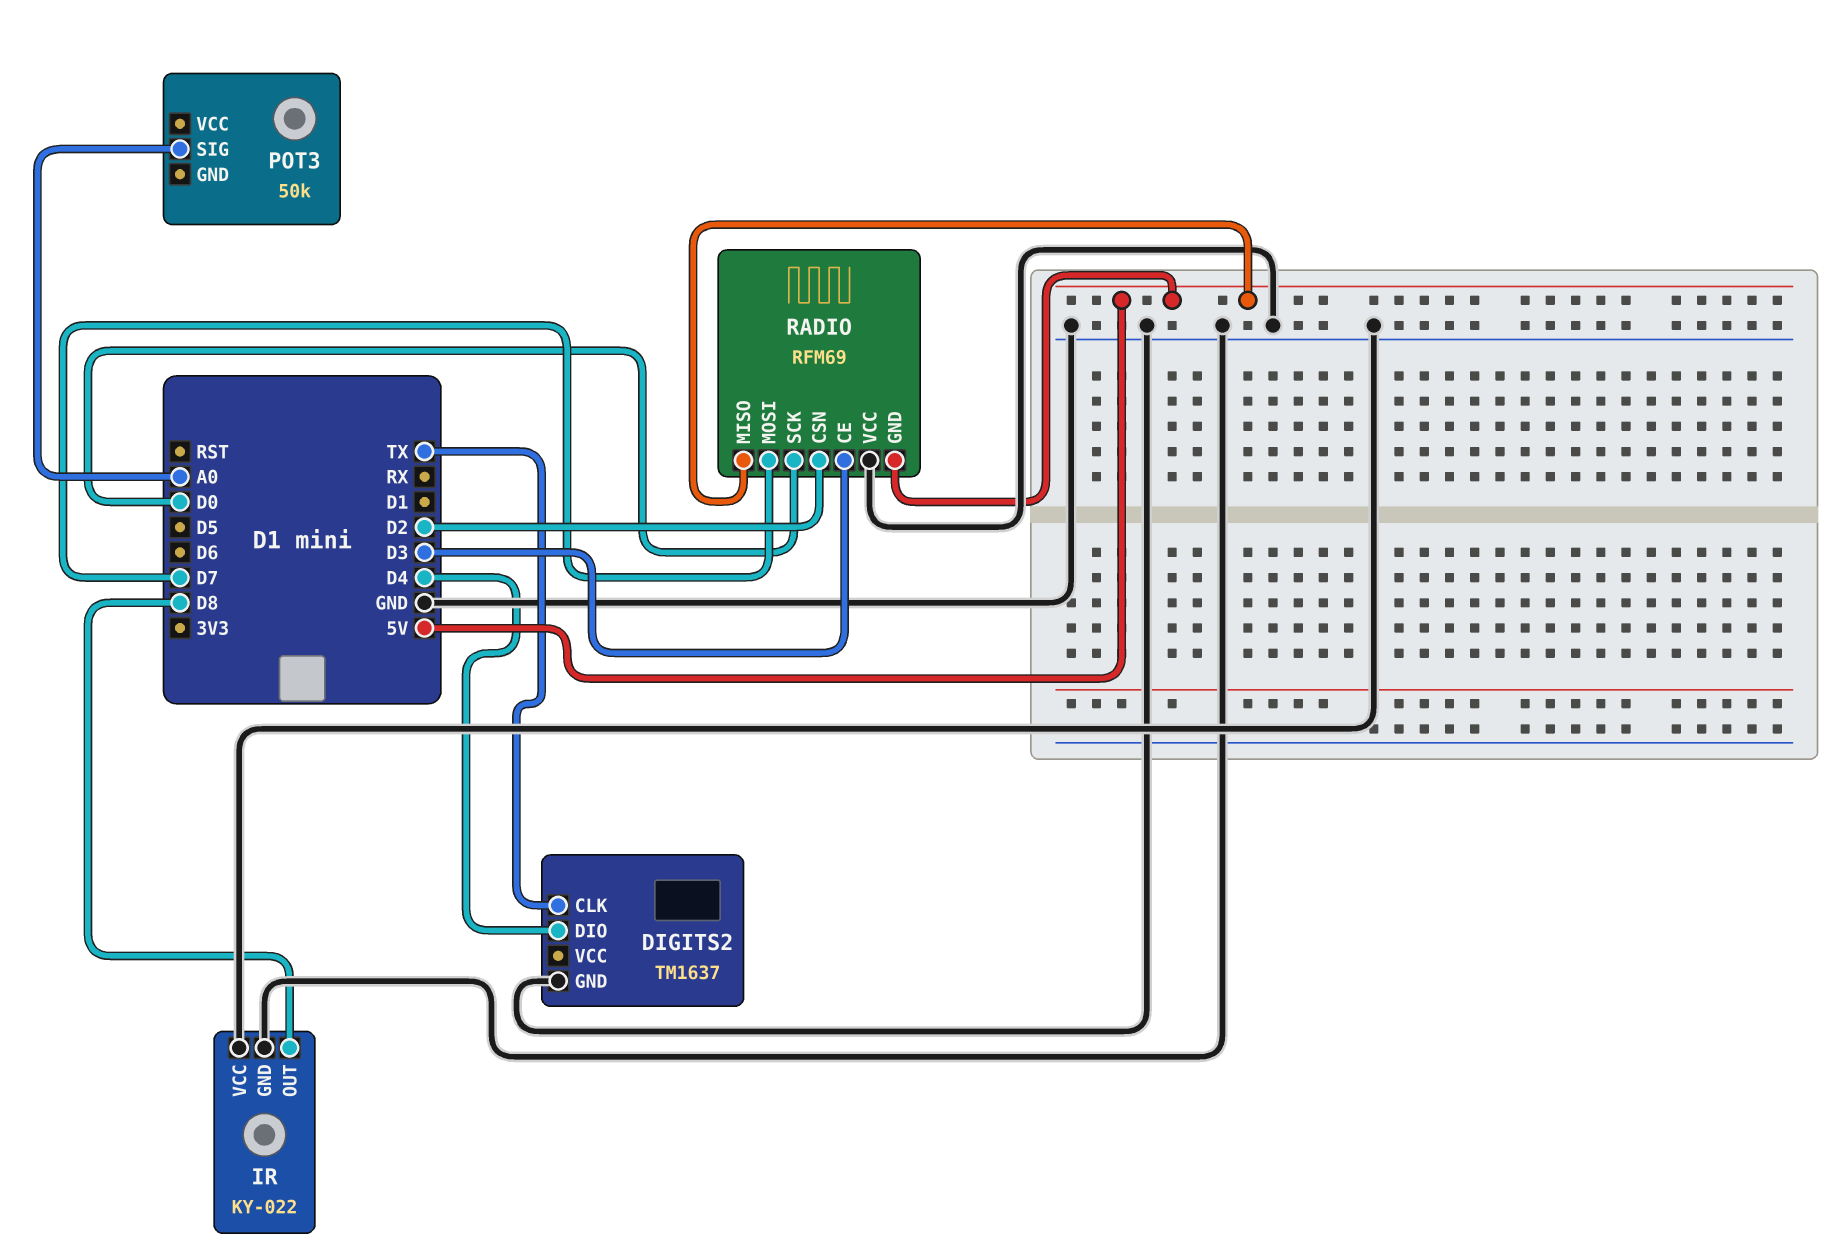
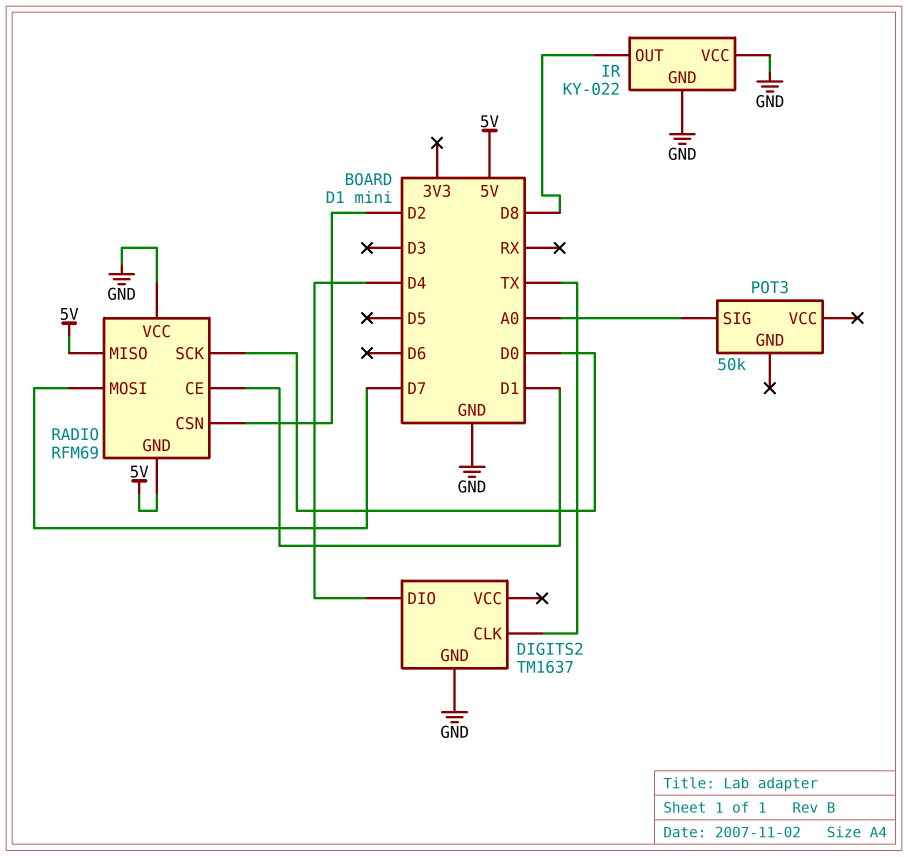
RADIO pin CE: D3 -> D1

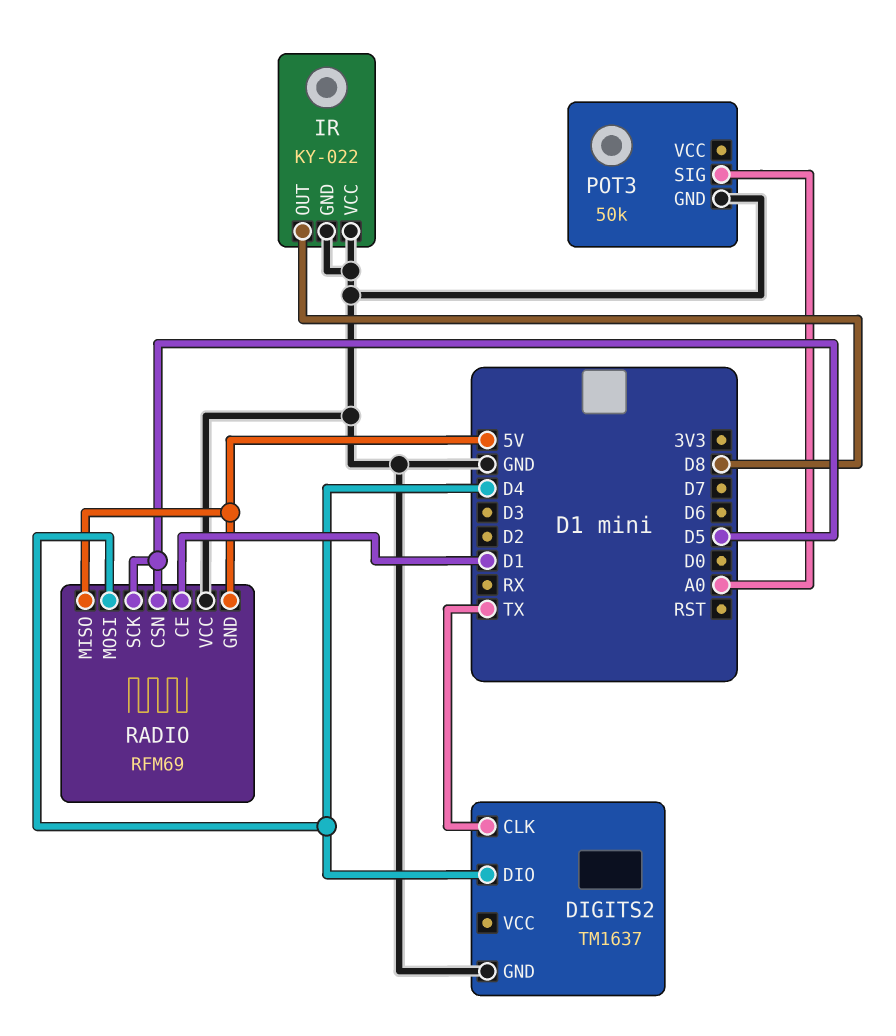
POT3 pin GND: none -> GND
RADIO pin CSN: D2 -> D5
RADIO pin MOSI: D7 -> D4
RADIO pin SCK: D0 -> D5

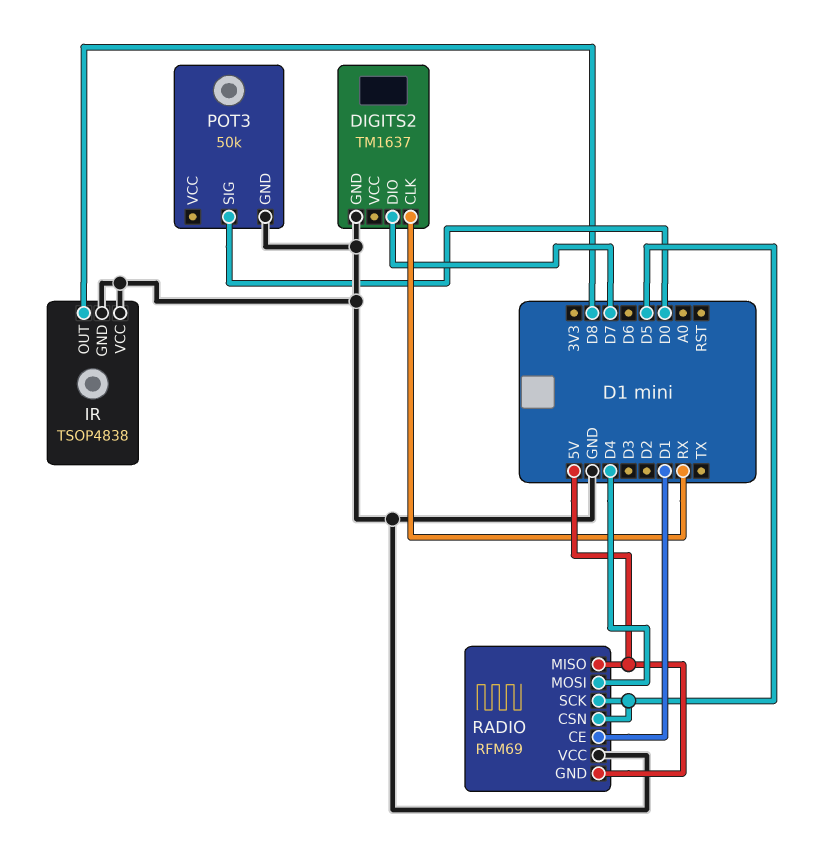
DIGITS2 pin CLK: TX -> RX
DIGITS2 pin DIO: D4 -> D7
IR: KY-022 -> TSOP4838
POT3 pin SIG: A0 -> D0

